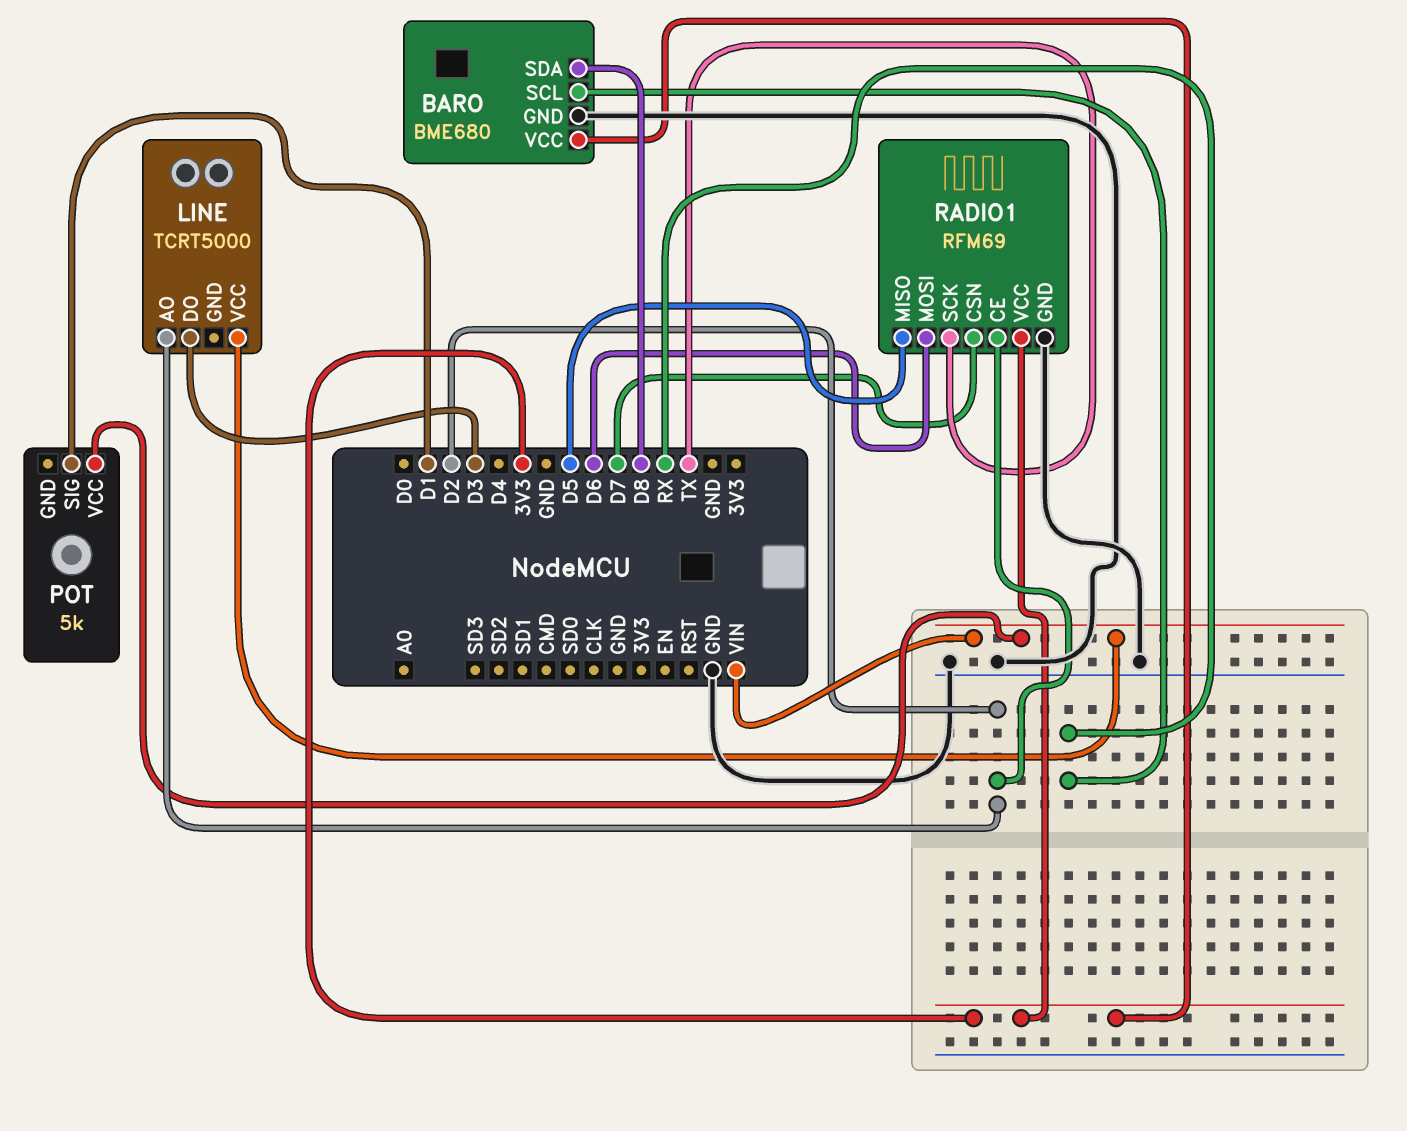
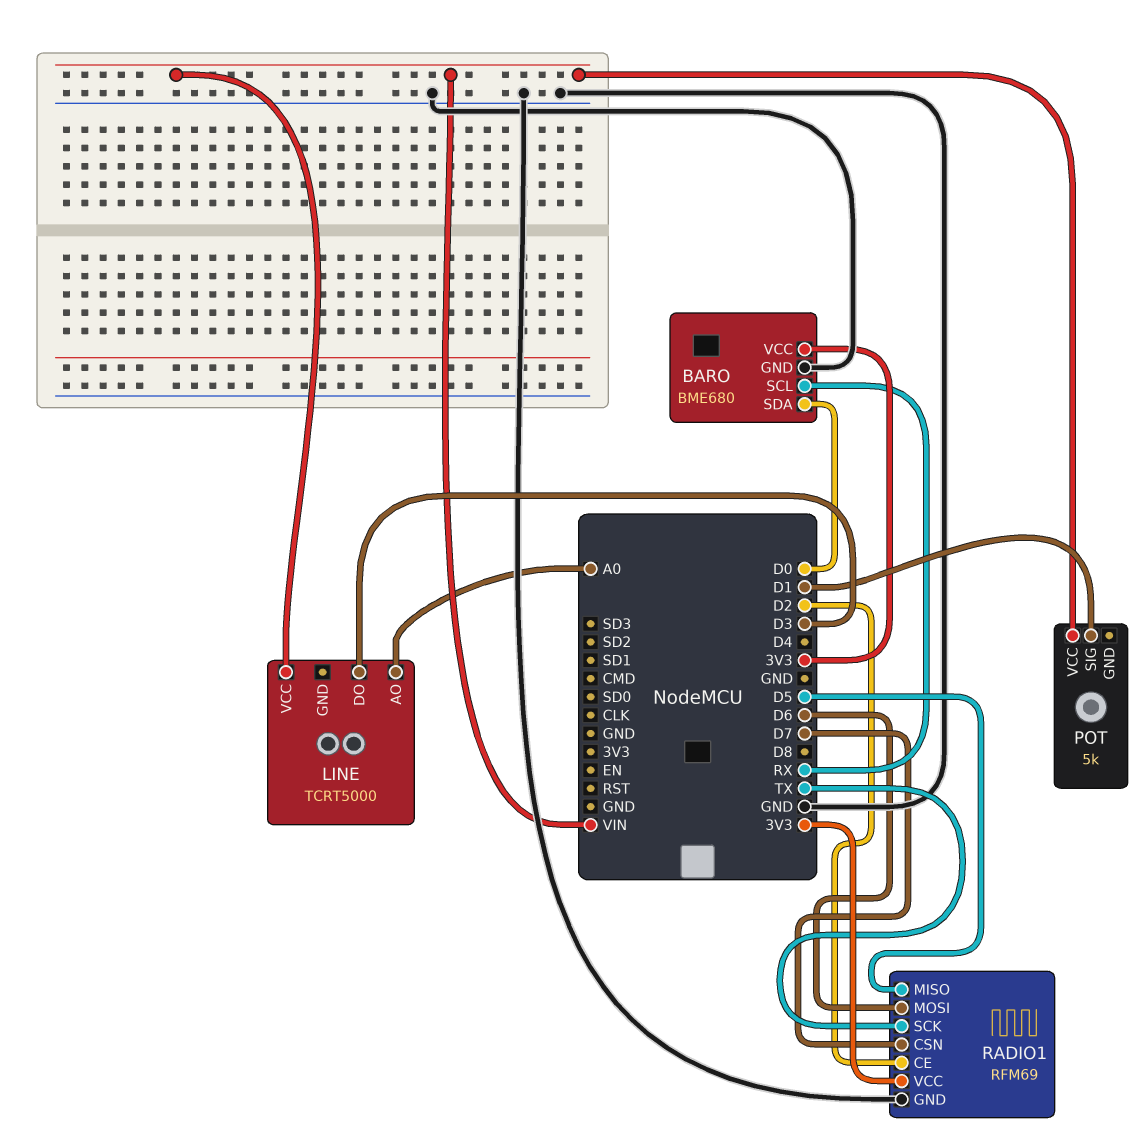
BARO pin SDA: D8 -> D0
LINE pin AO: D2 -> A0

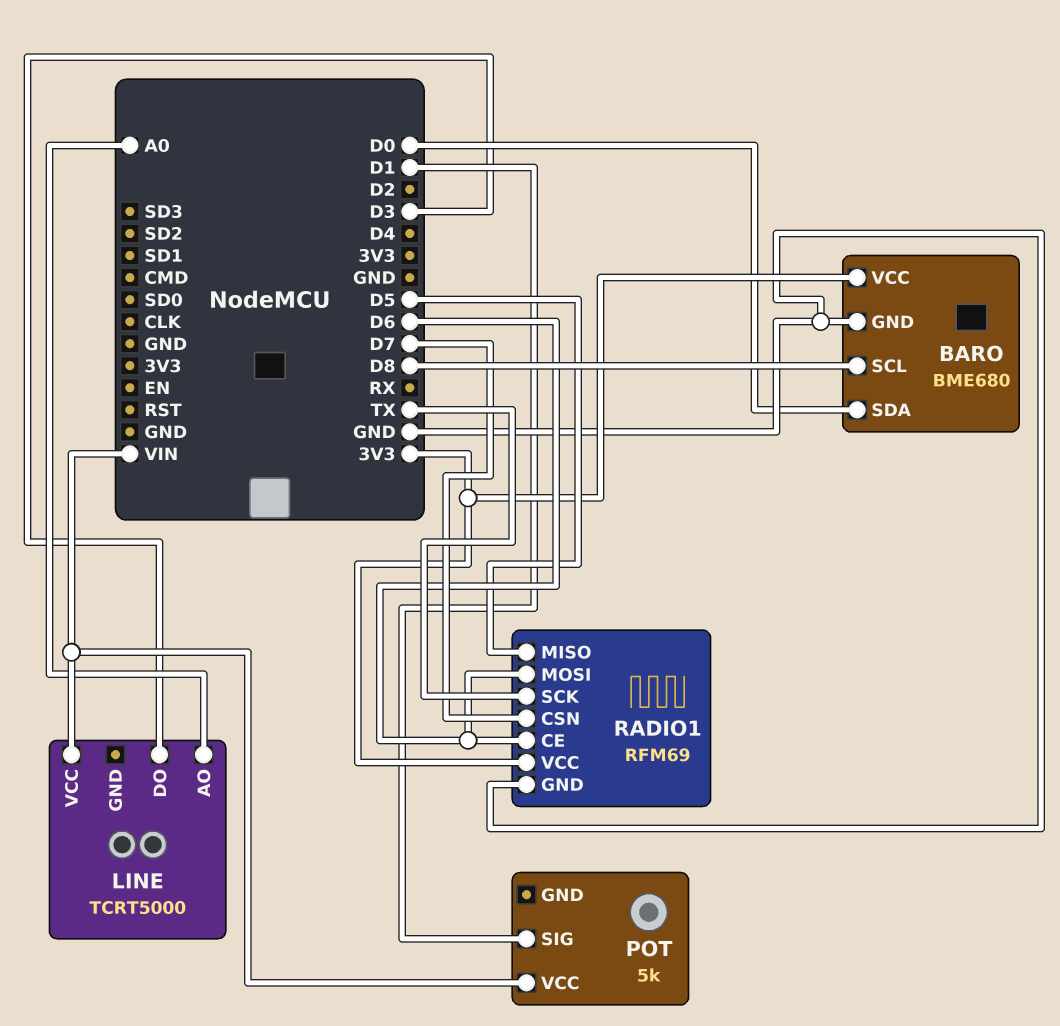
BARO pin SCL: RX -> D8
RADIO1 pin CE: D2 -> D6

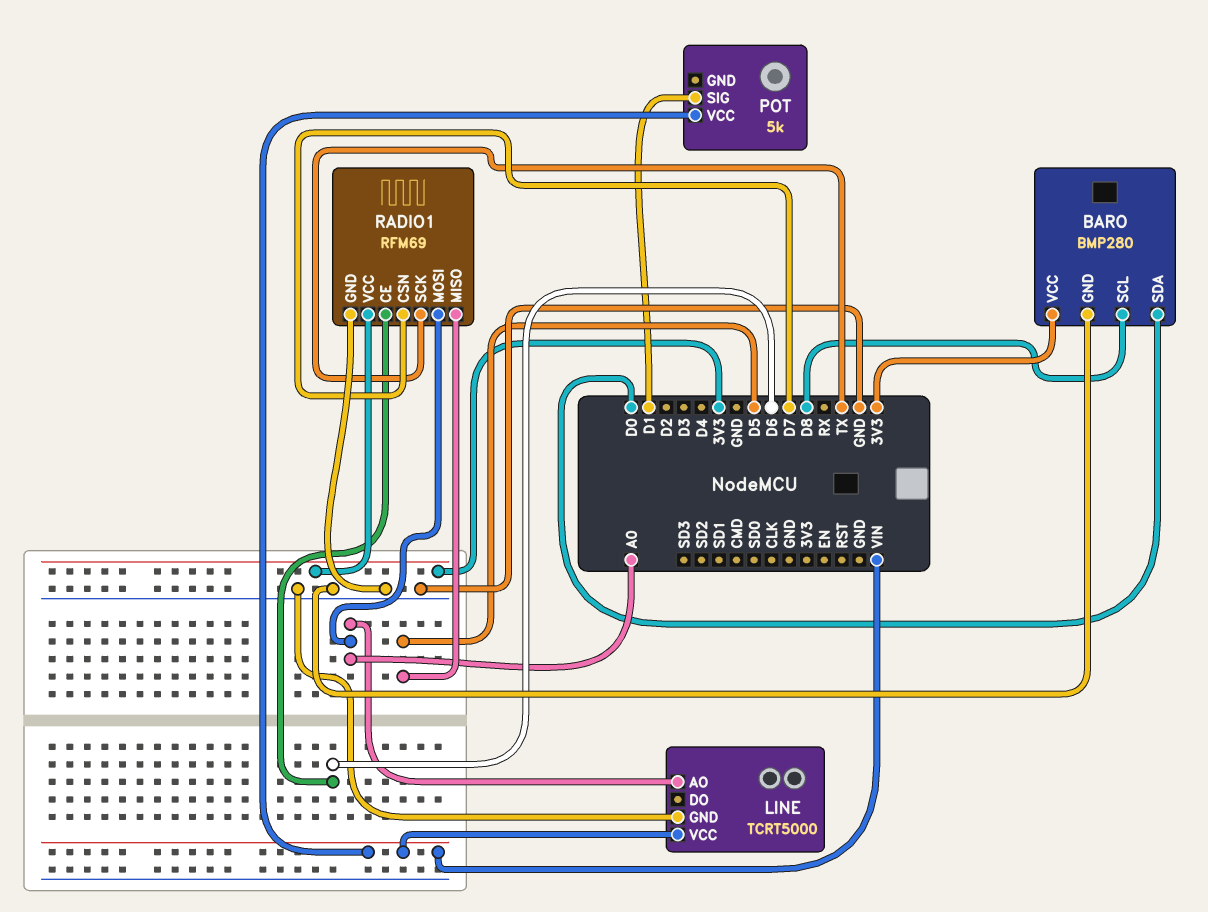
BARO: BME680 -> BMP280
LINE pin DO: D3 -> none
LINE pin GND: none -> GND
RADIO1 pin MOSI: D6 -> A0

